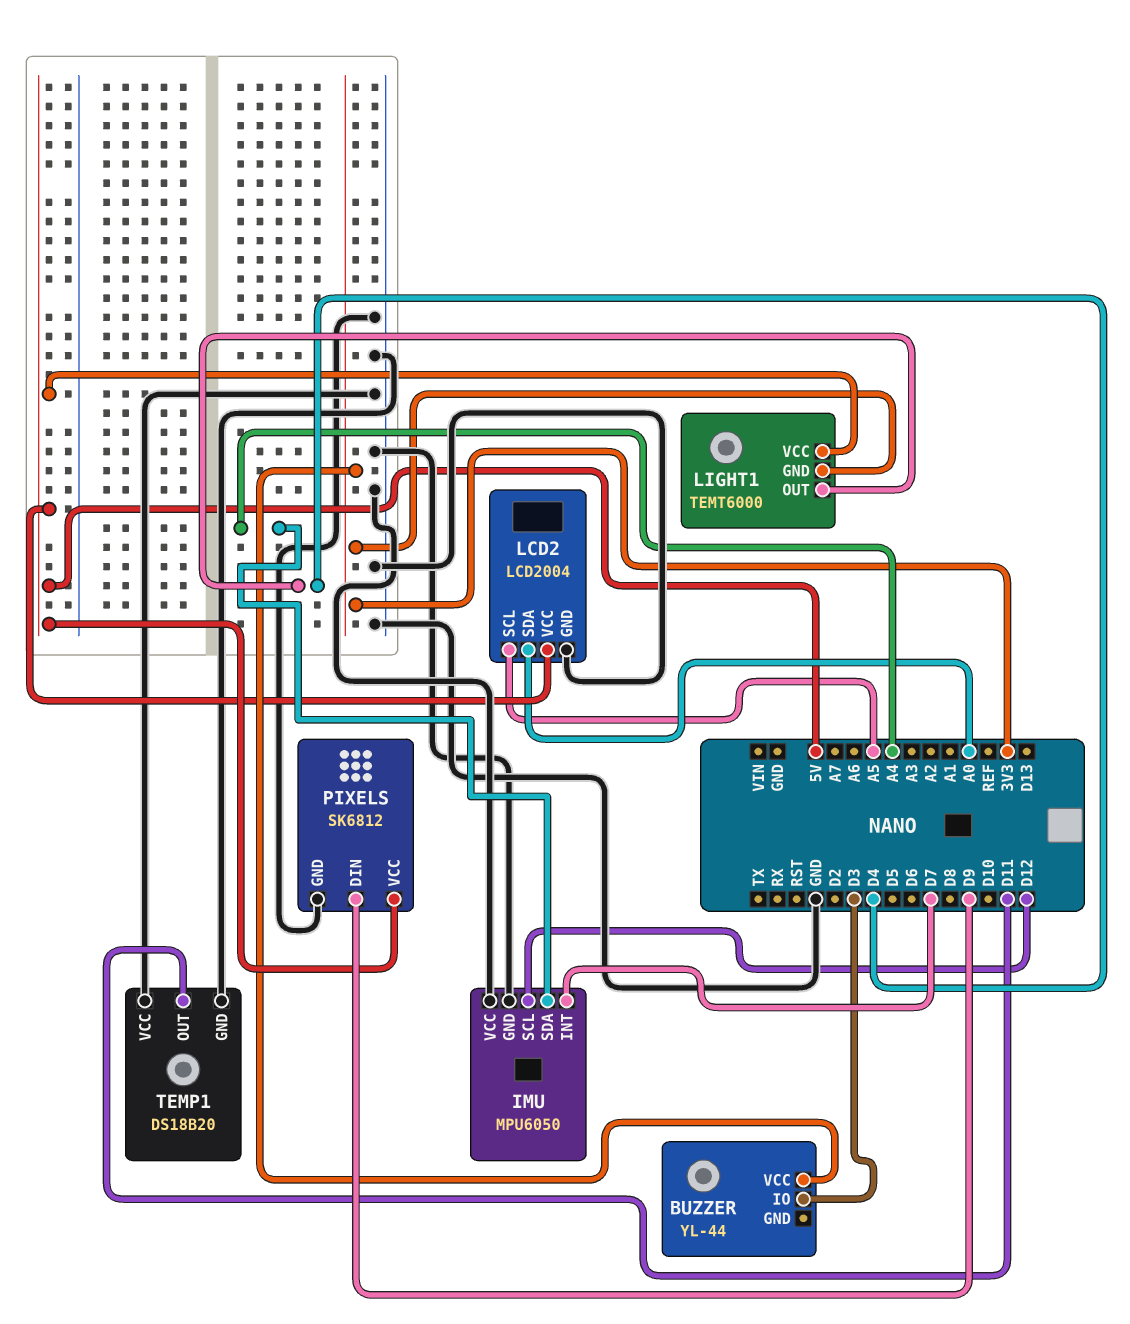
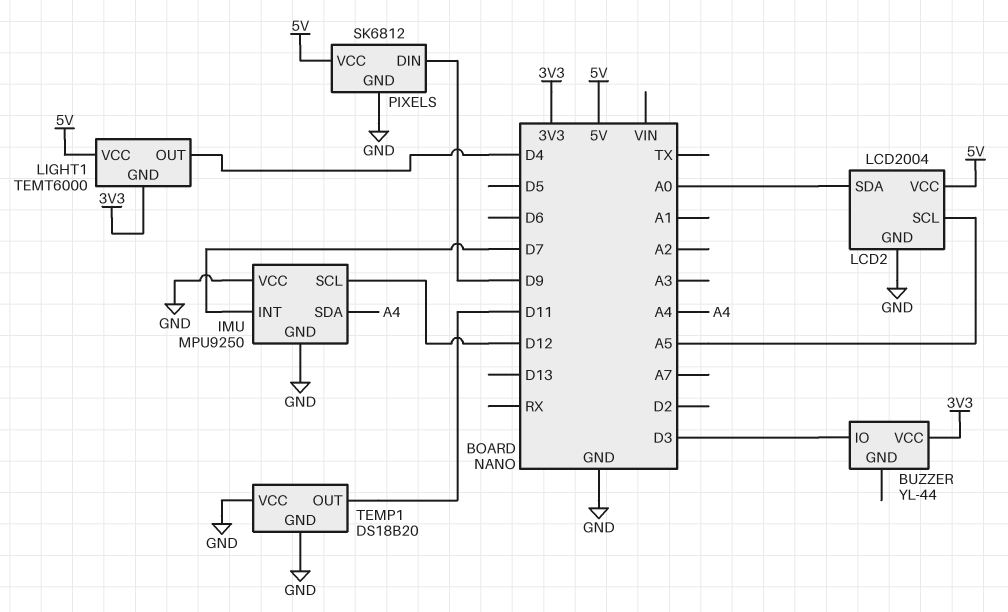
IMU: MPU6050 -> MPU9250

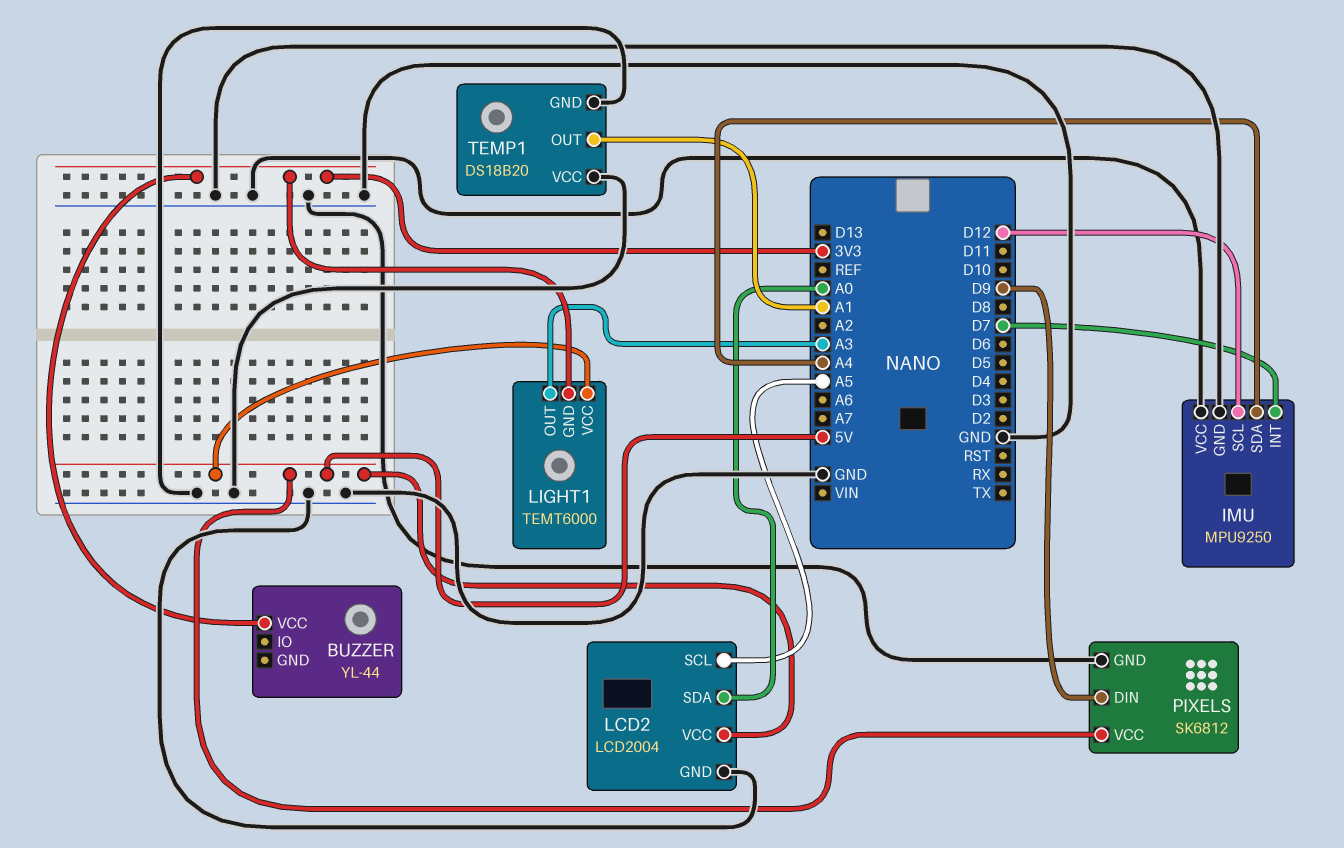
BUZZER pin IO: D3 -> none
LIGHT1 pin OUT: D4 -> A3
TEMP1 pin OUT: D11 -> A1

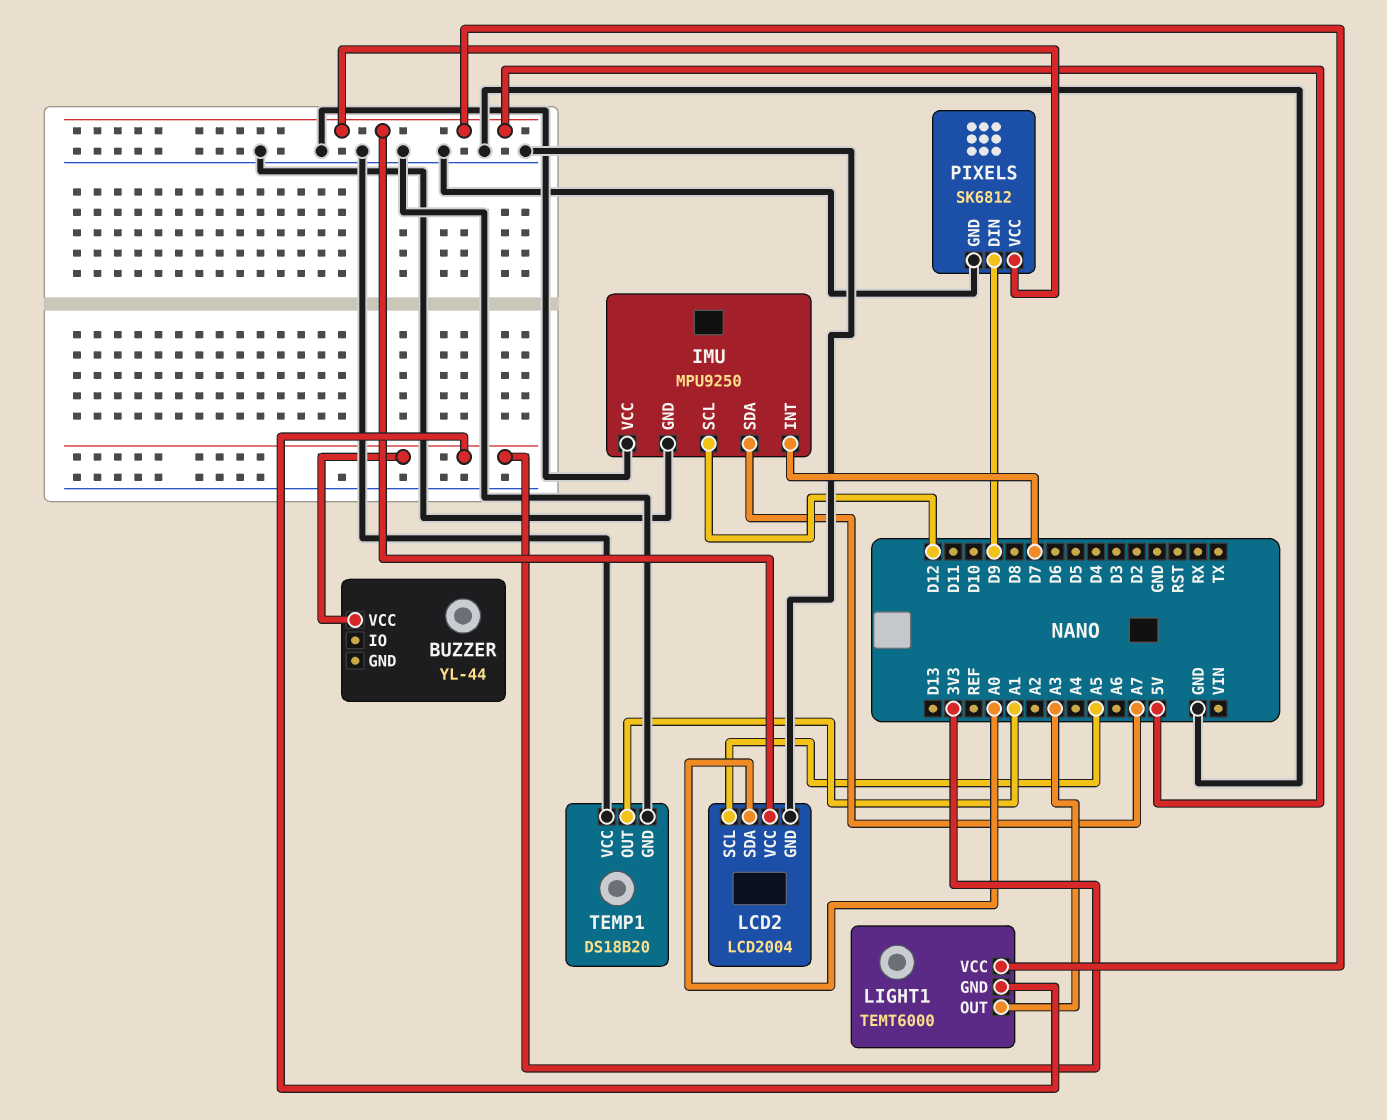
IMU pin SDA: A4 -> A7

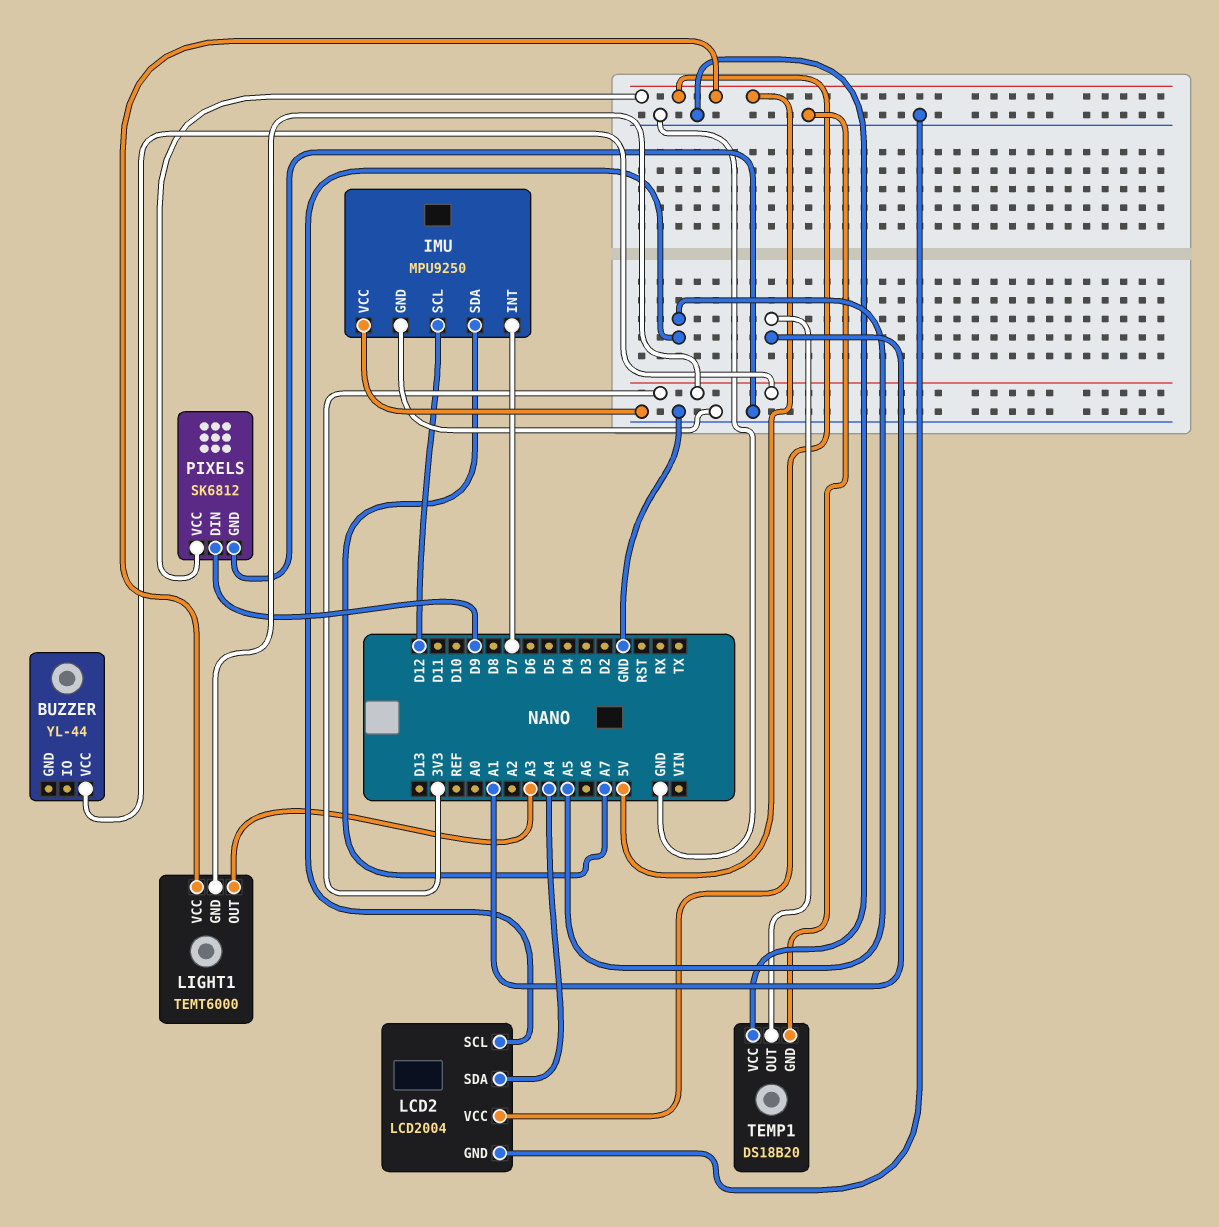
LCD2 pin SDA: A0 -> A4

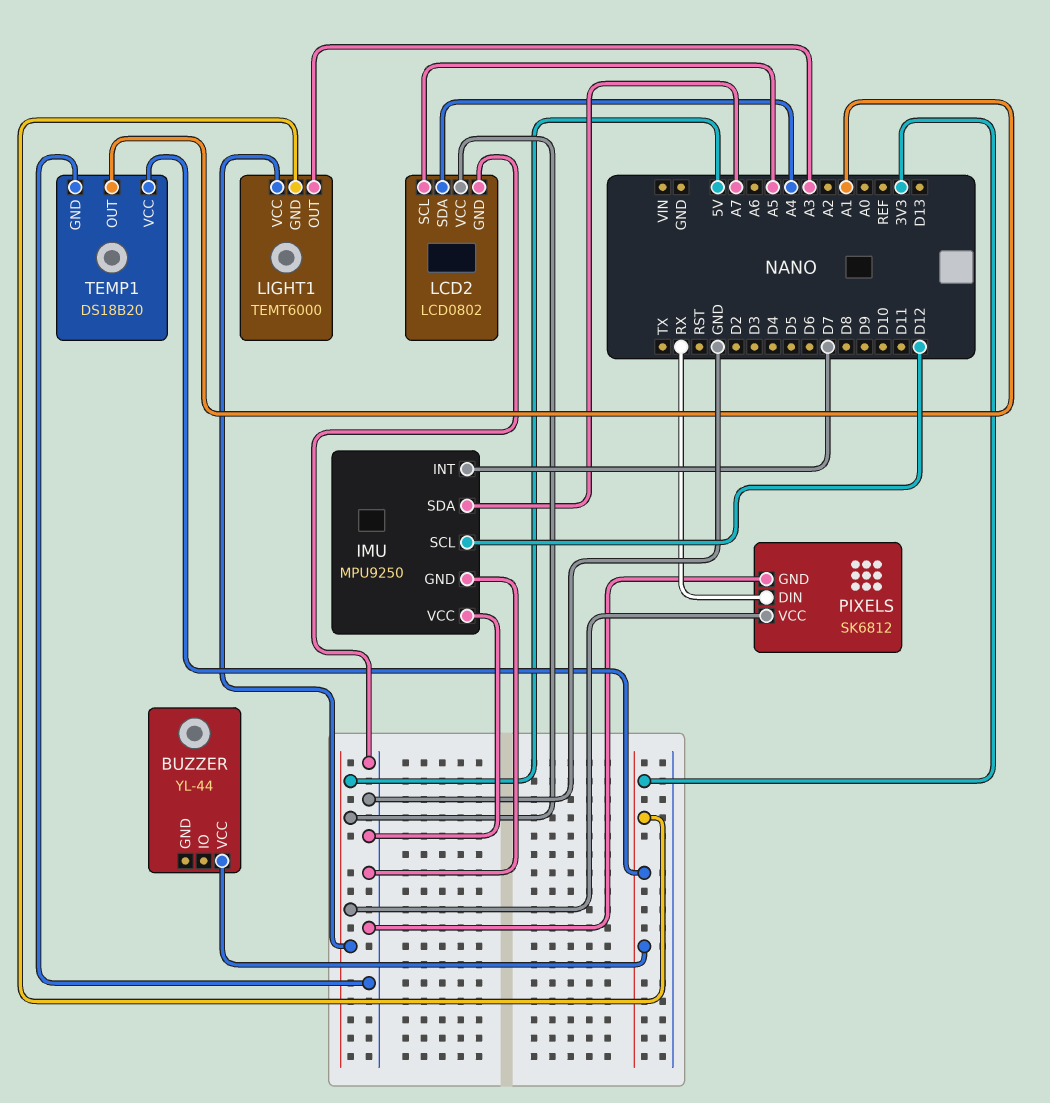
LCD2: LCD2004 -> LCD0802
PIXELS pin DIN: D9 -> RX
TEMP1 pin VCC: GND -> 3V3

